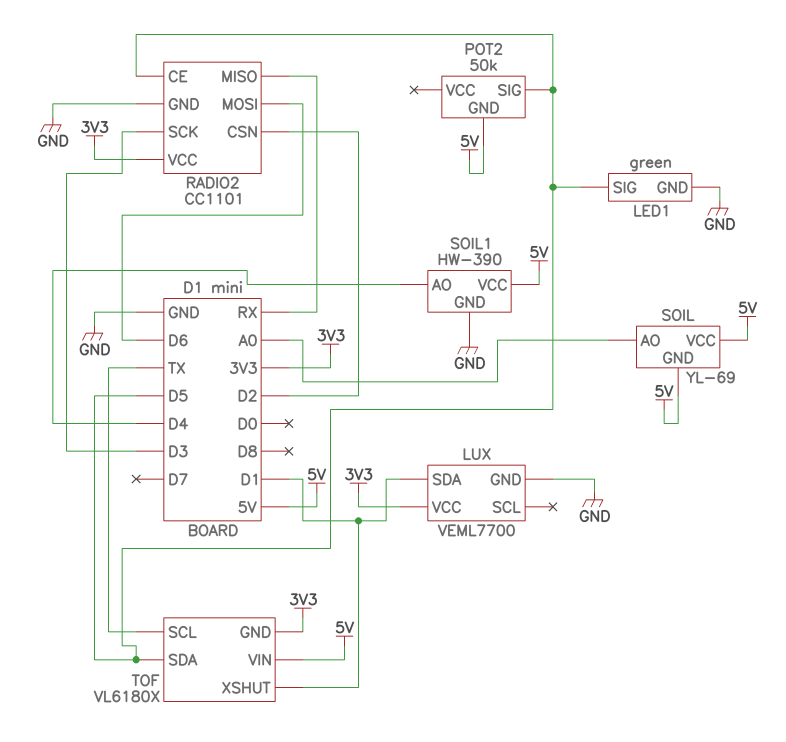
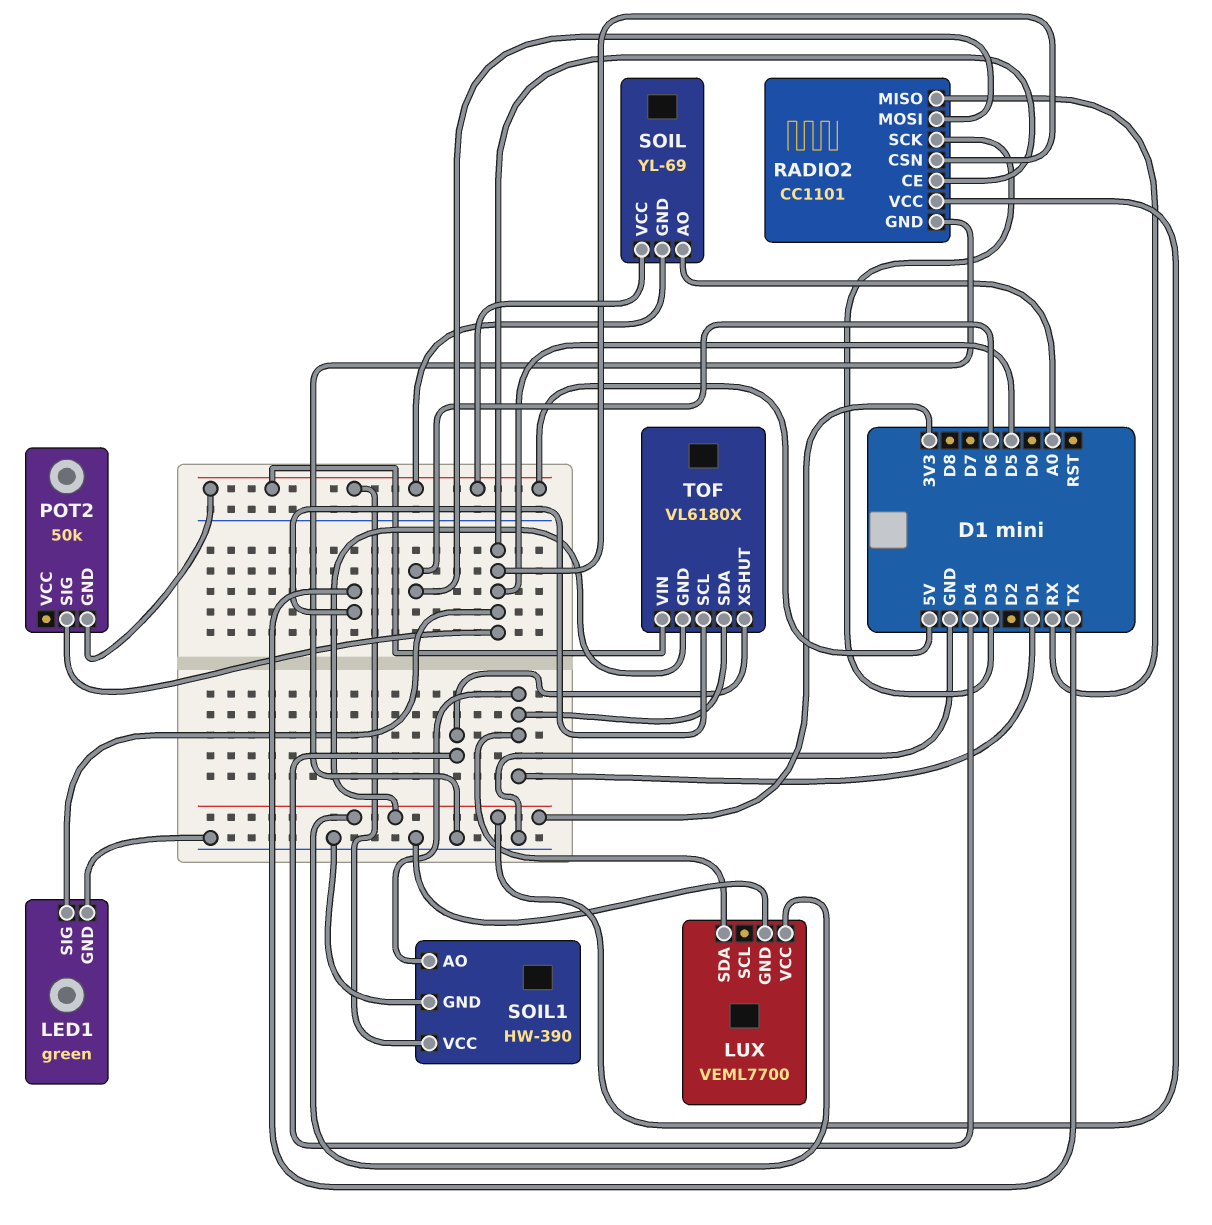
RADIO2 pin CSN: D2 -> D5
SOIL1 pin AO: D4 -> D1
TOF pin SDA: D5 -> D1
TOF pin XSHUT: D1 -> D4

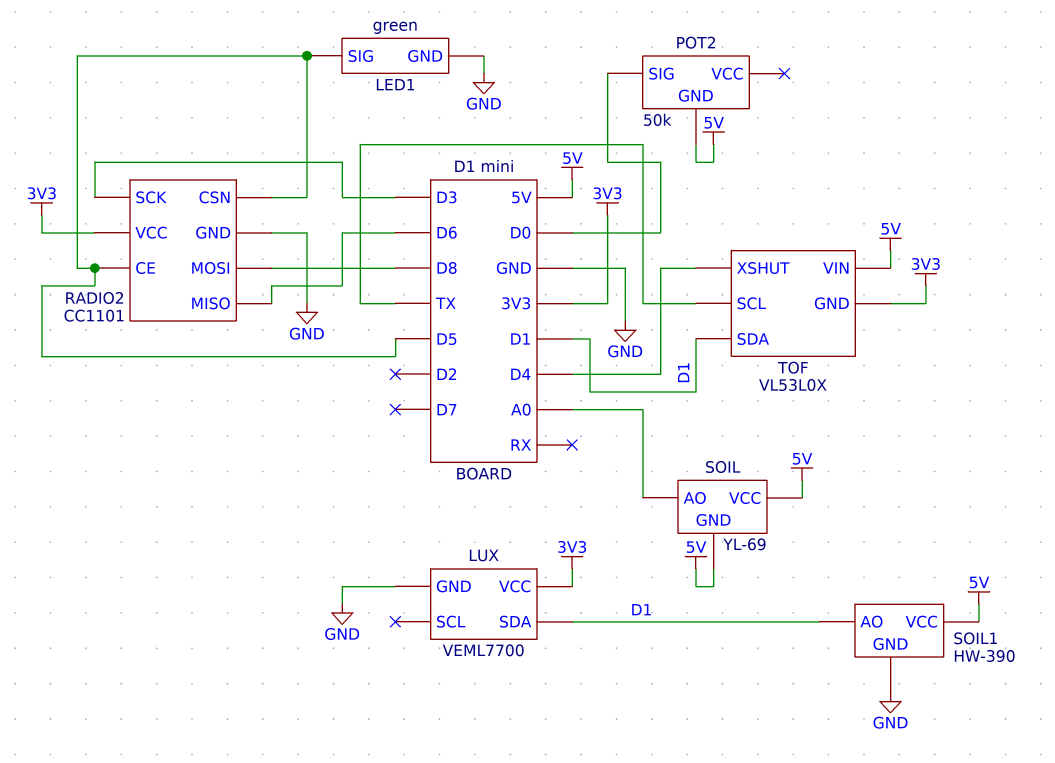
POT2 pin SIG: D5 -> D0
RADIO2 pin MISO: RX -> D6
RADIO2 pin MOSI: D6 -> D8
TOF: VL6180X -> VL53L0X

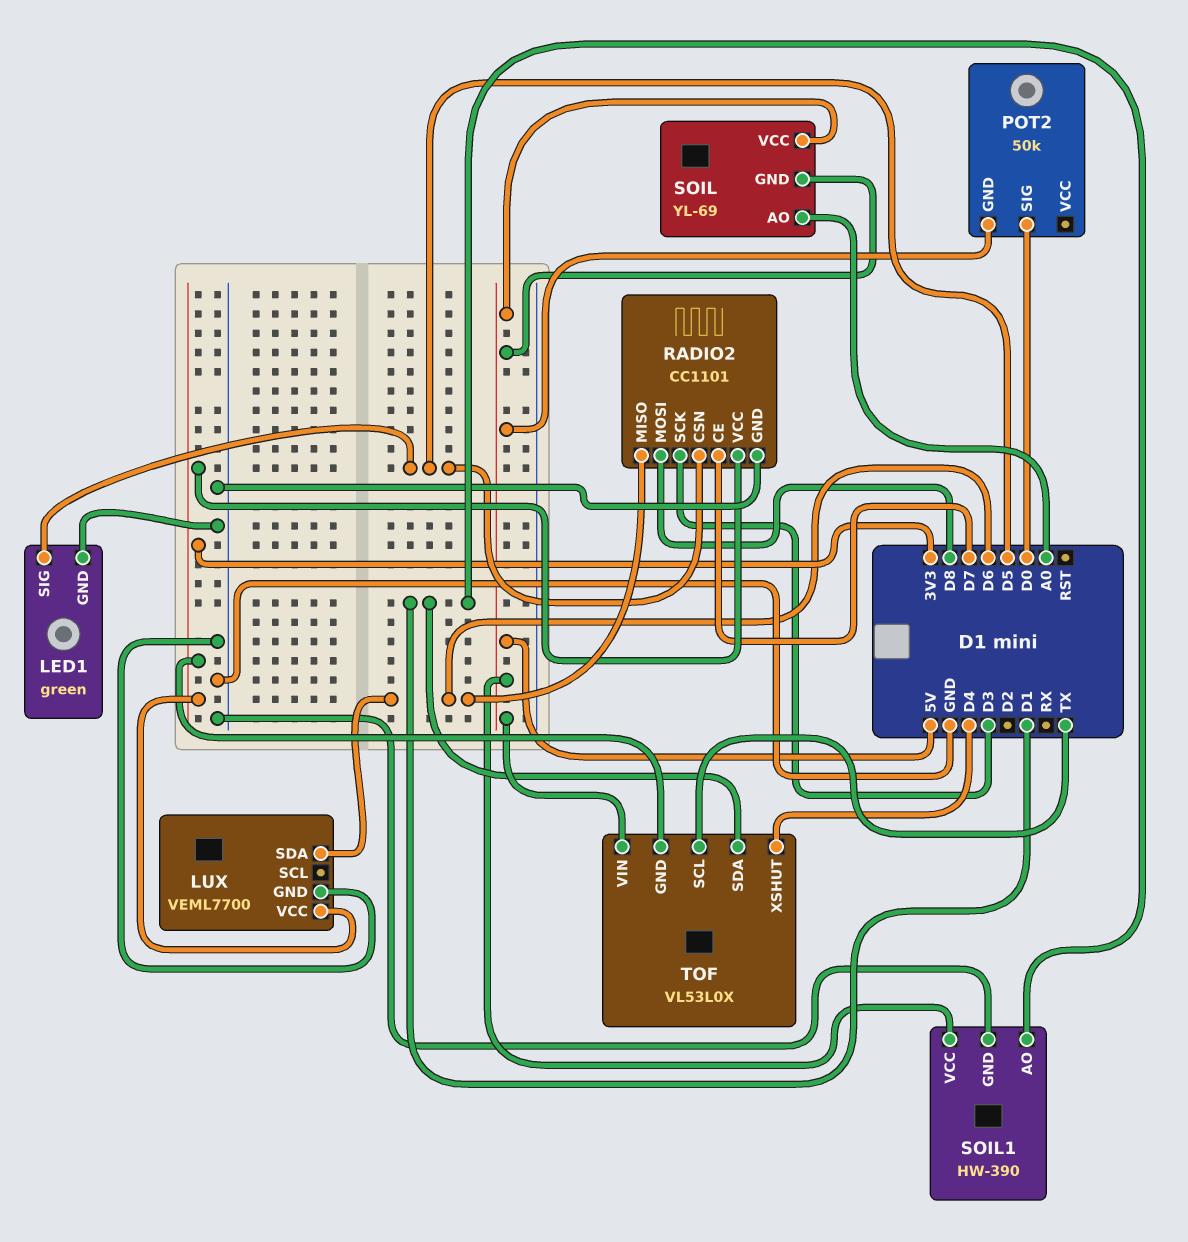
LUX pin SDA: D1 -> D6
RADIO2 pin CE: D5 -> D7

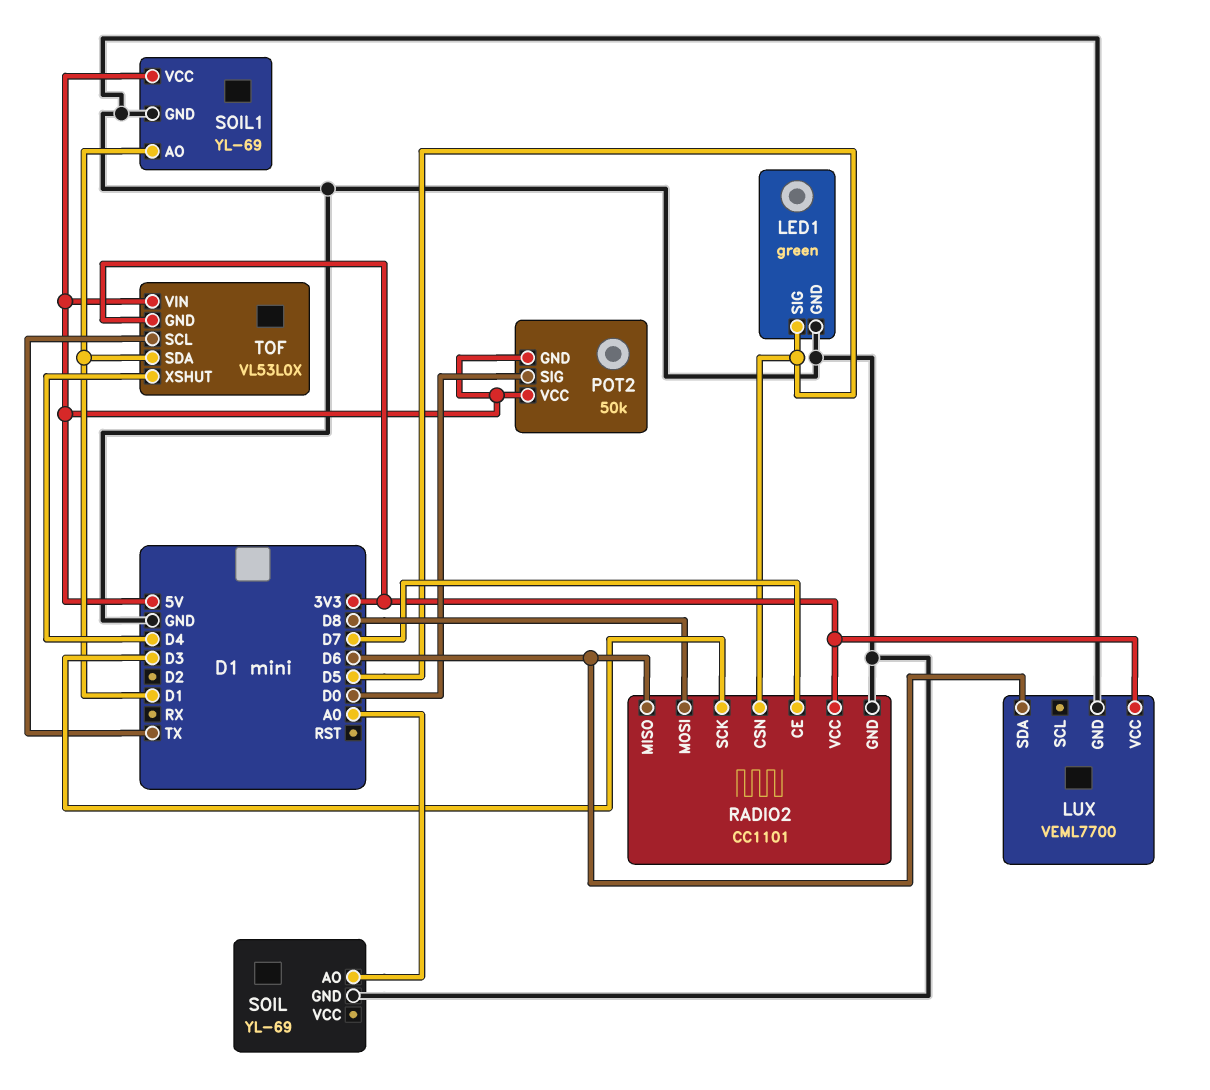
POT2 pin VCC: none -> 5V
SOIL pin GND: 5V -> GND
SOIL pin VCC: 5V -> none
SOIL1: HW-390 -> YL-69

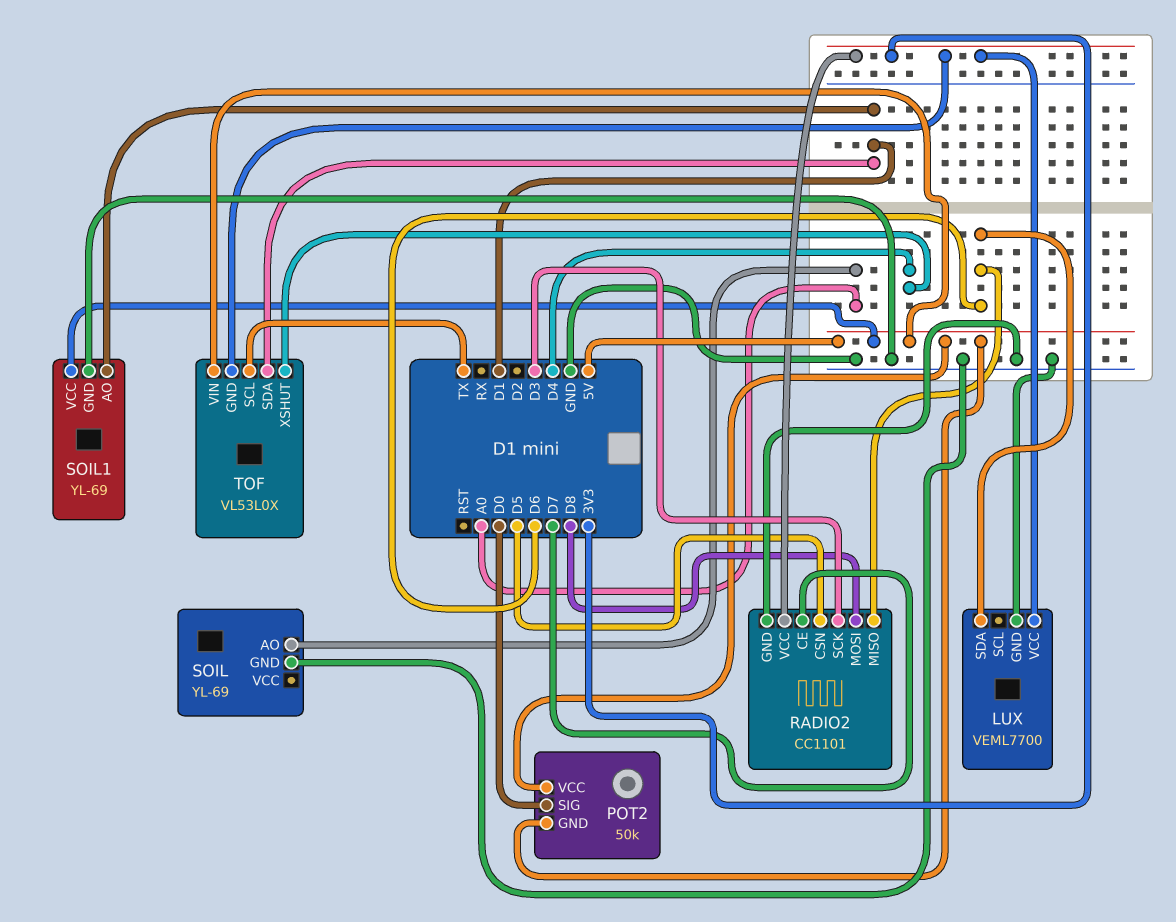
LED1: green -> none
LED1 pin GND: GND -> none
LED1 pin SIG: D5 -> none

